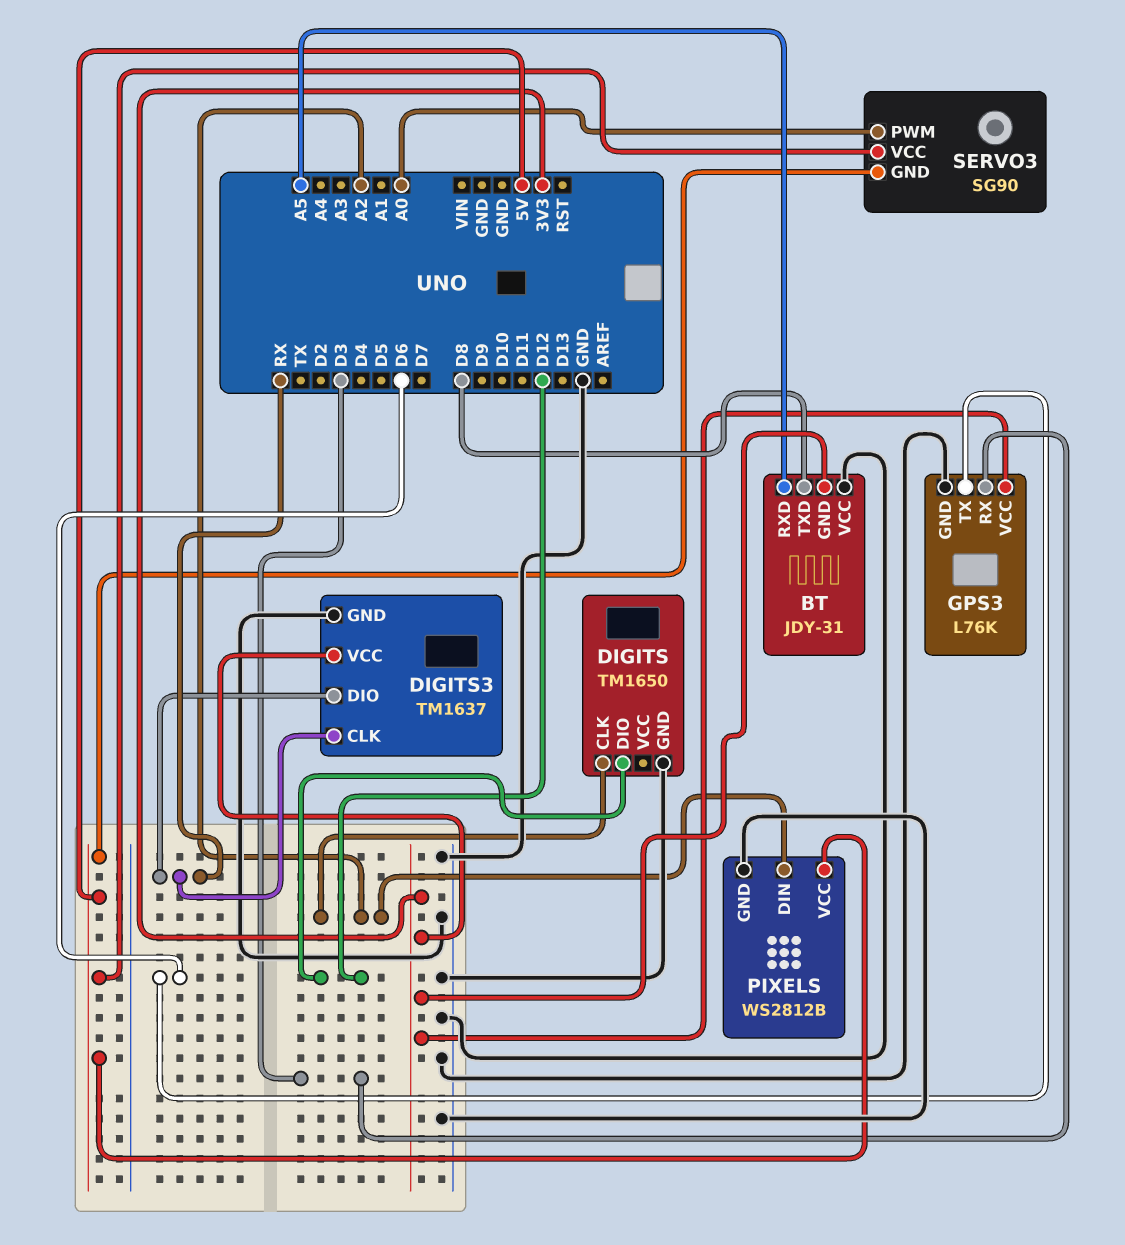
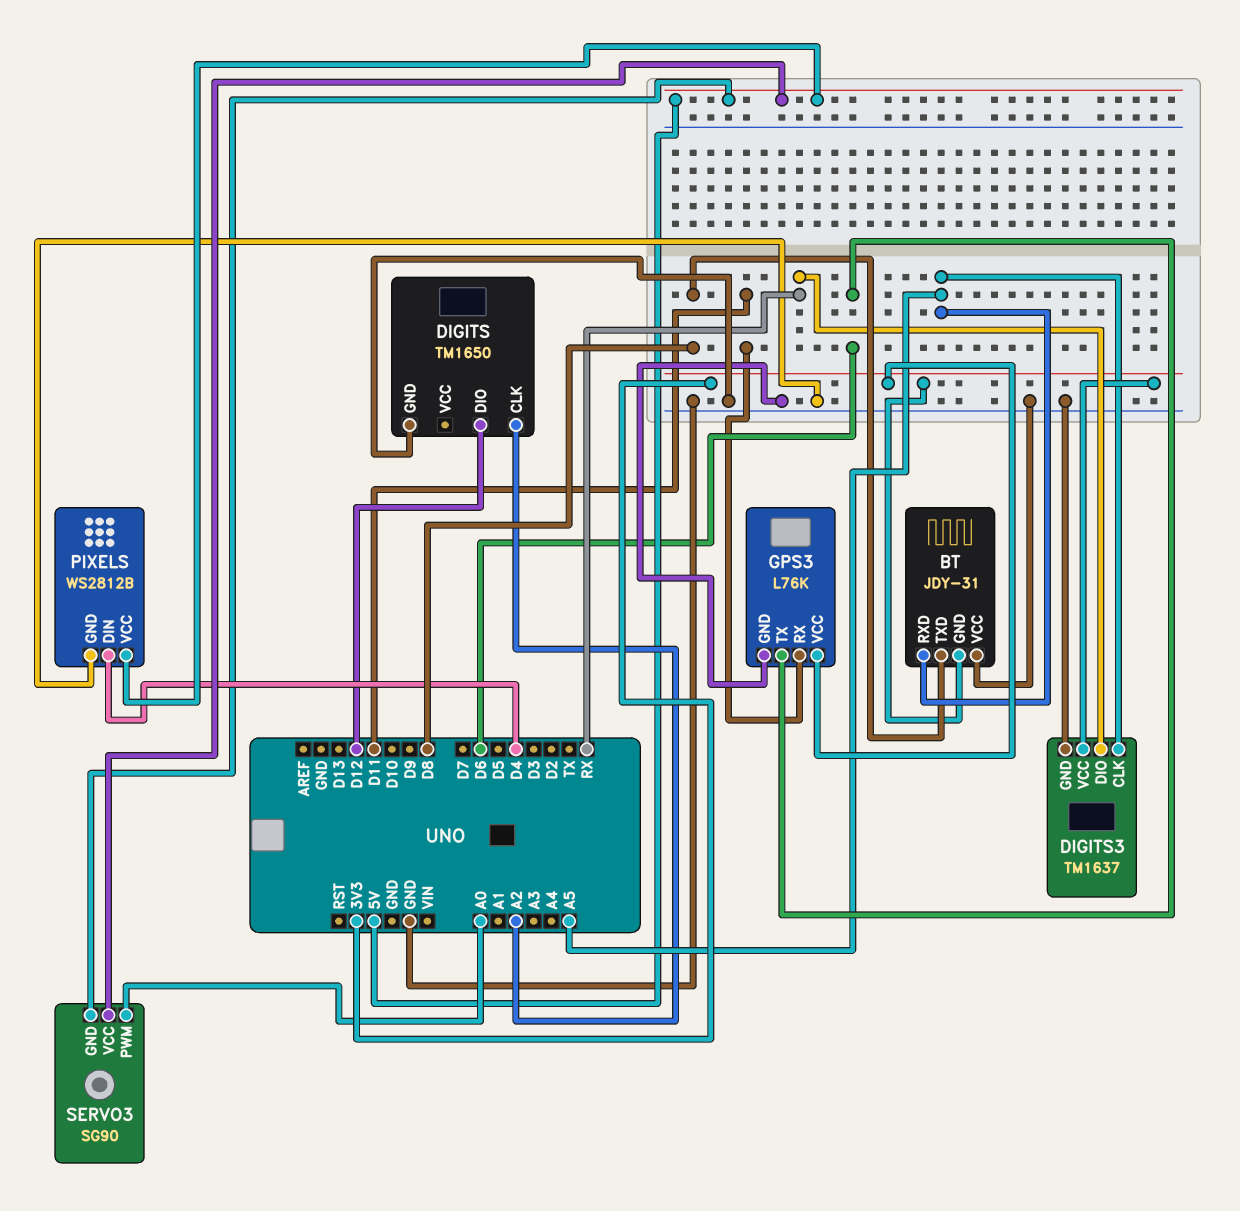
DIGITS3 pin CLK: RX -> A5
GPS3 pin RX: D3 -> D11
PIXELS pin DIN: A2 -> D4

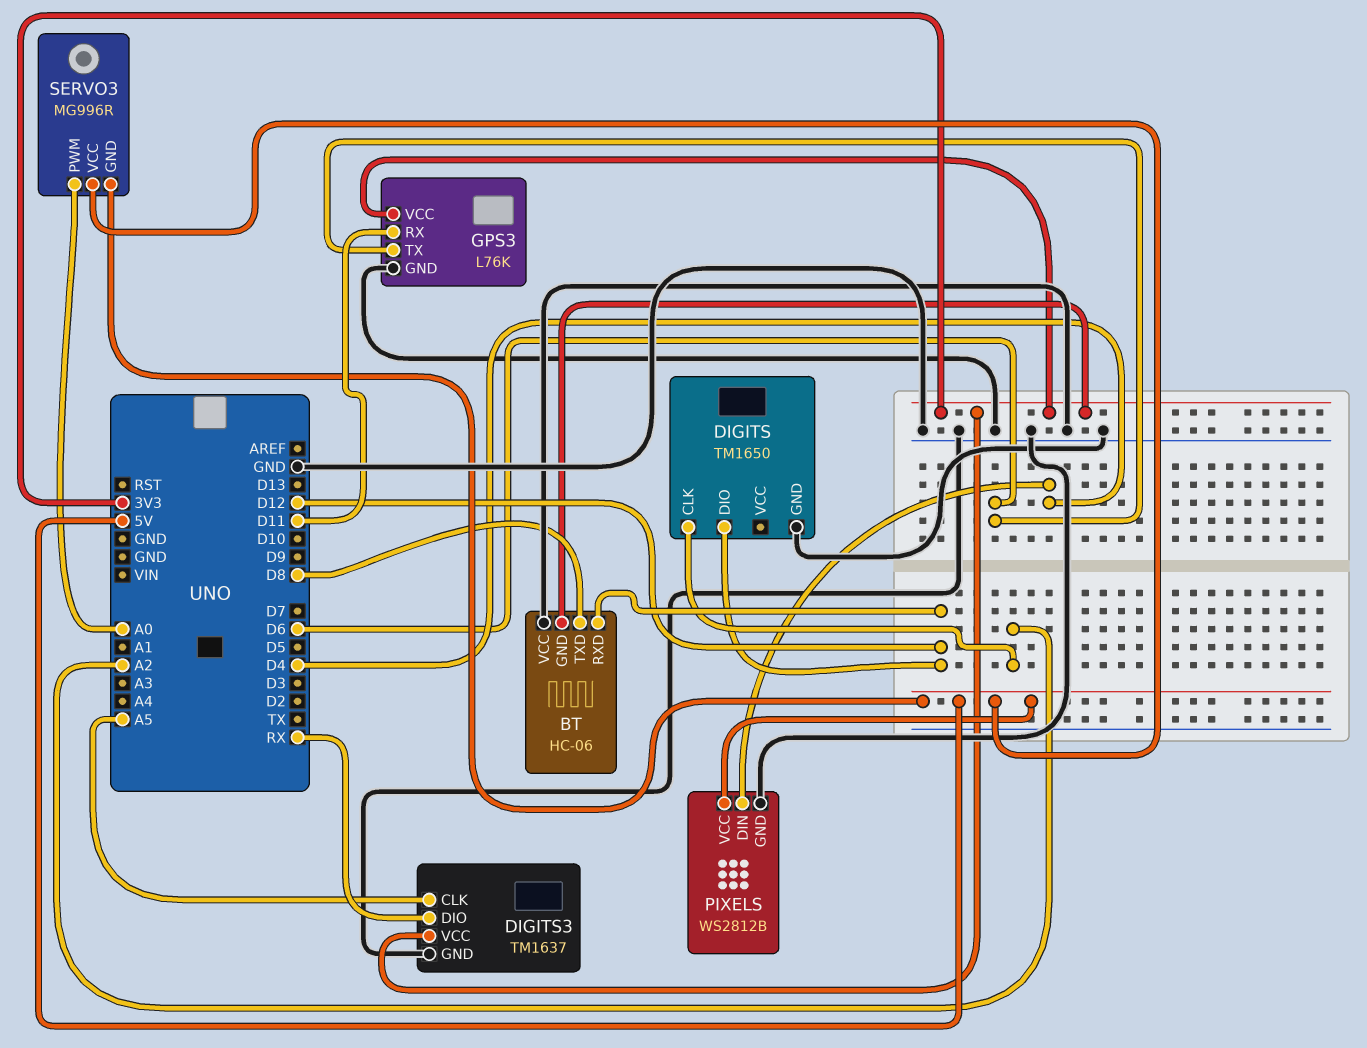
BT: JDY-31 -> HC-06
BT pin RXD: A5 -> D12
SERVO3: SG90 -> MG996R

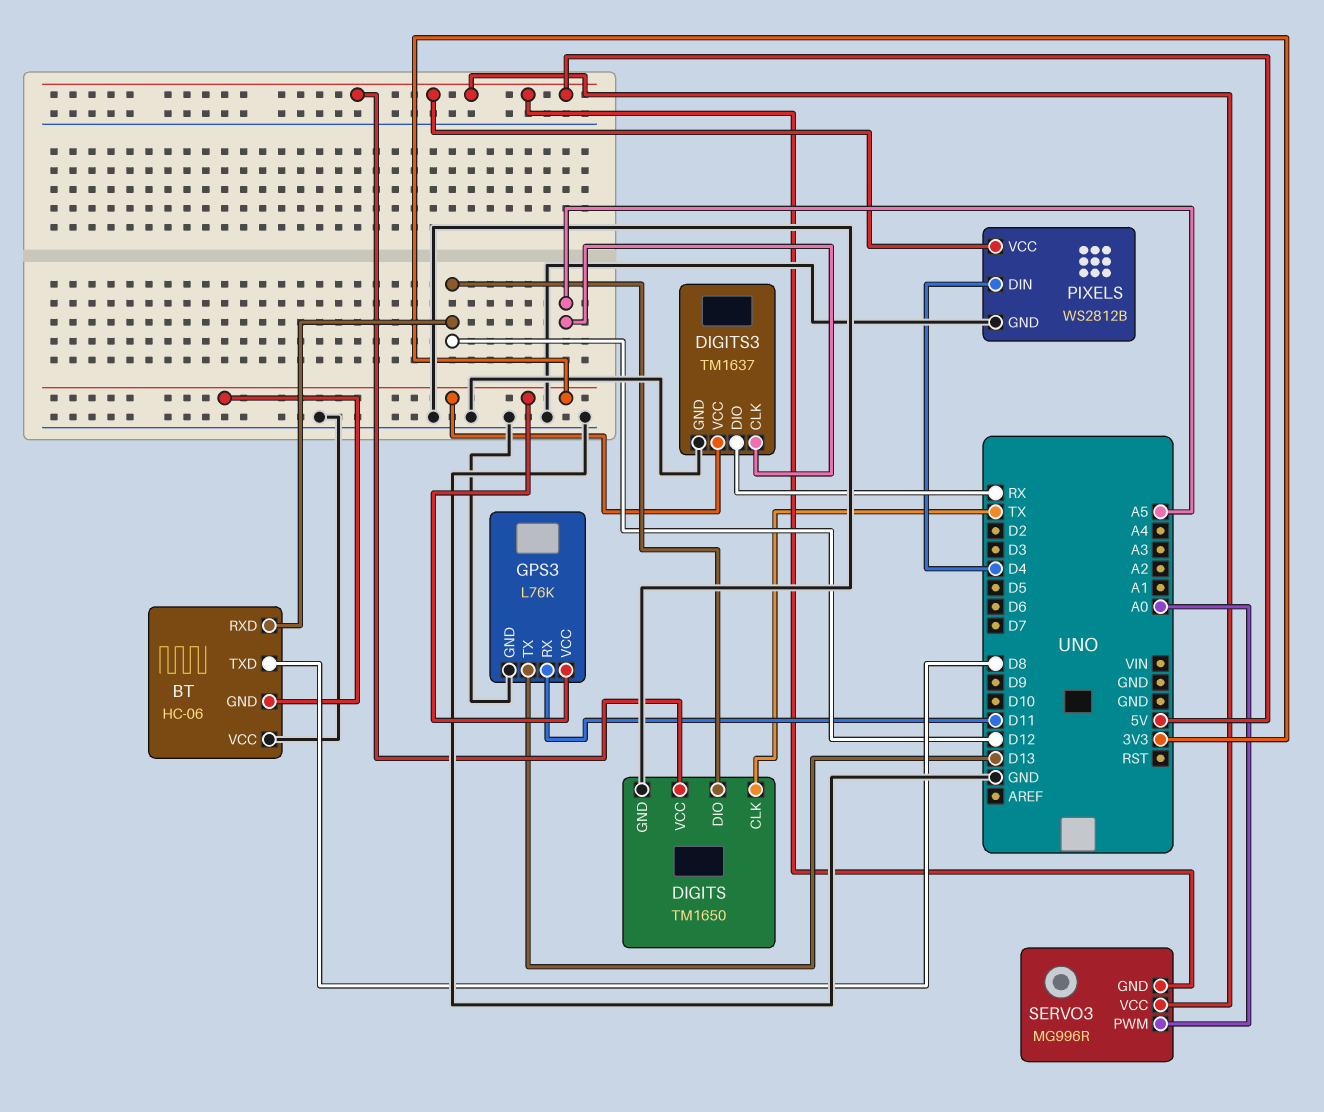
DIGITS pin CLK: A2 -> TX
DIGITS pin VCC: none -> 5V
GPS3 pin TX: D6 -> D13

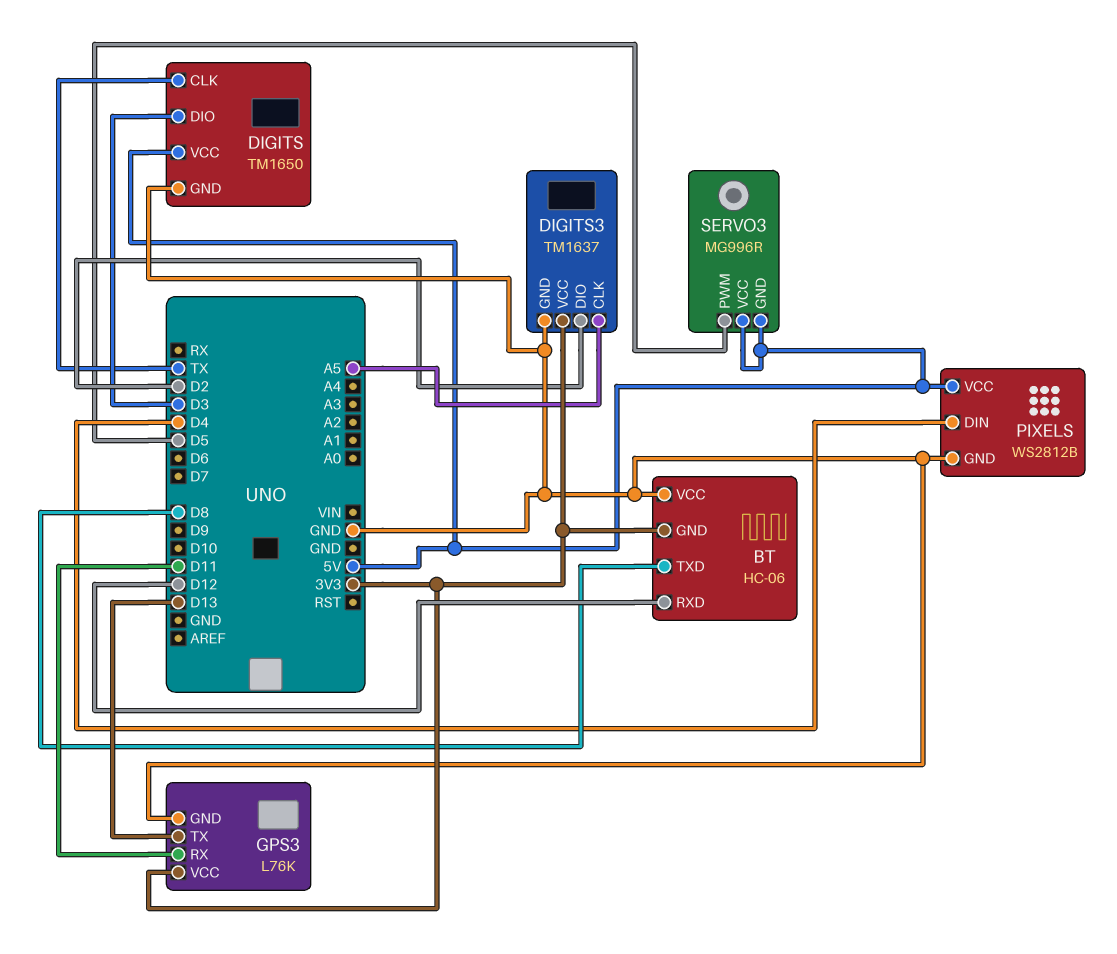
DIGITS pin DIO: D12 -> D3
DIGITS3 pin DIO: RX -> D2
SERVO3 pin PWM: A0 -> D5

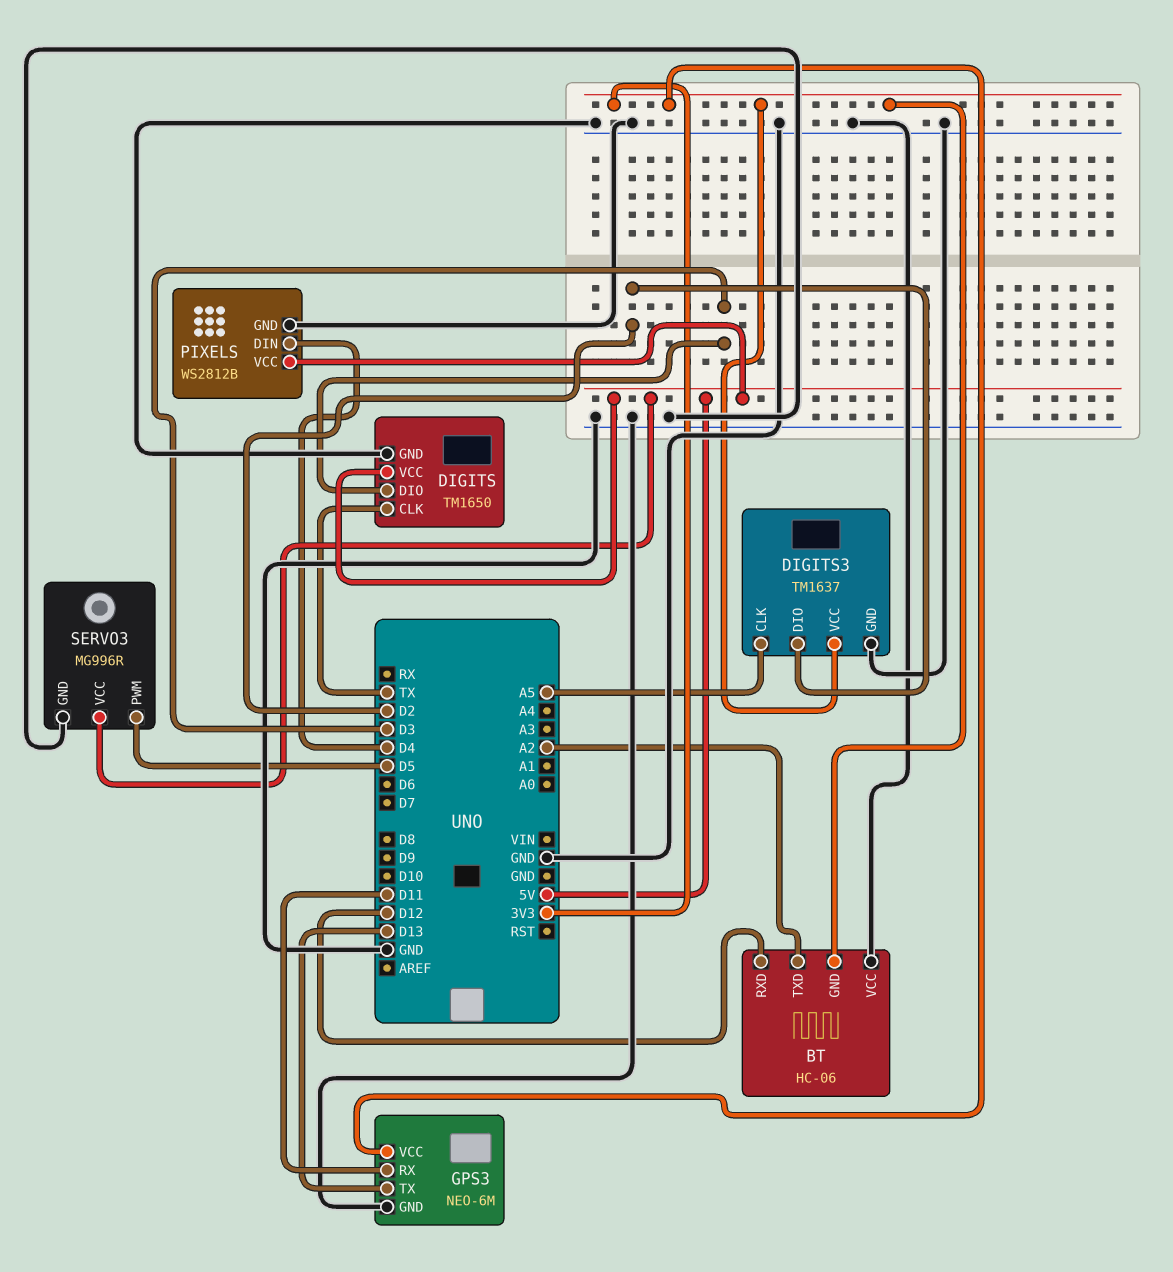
BT pin TXD: D8 -> A2
GPS3: L76K -> NEO-6M
SERVO3 pin GND: 5V -> GND

